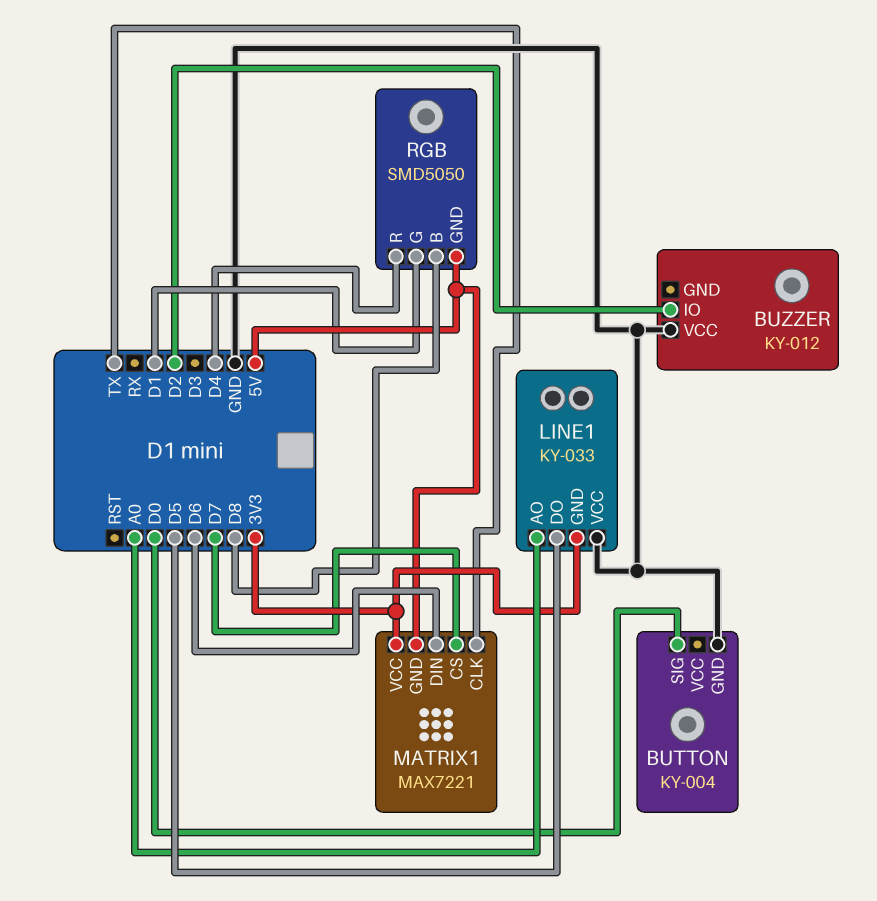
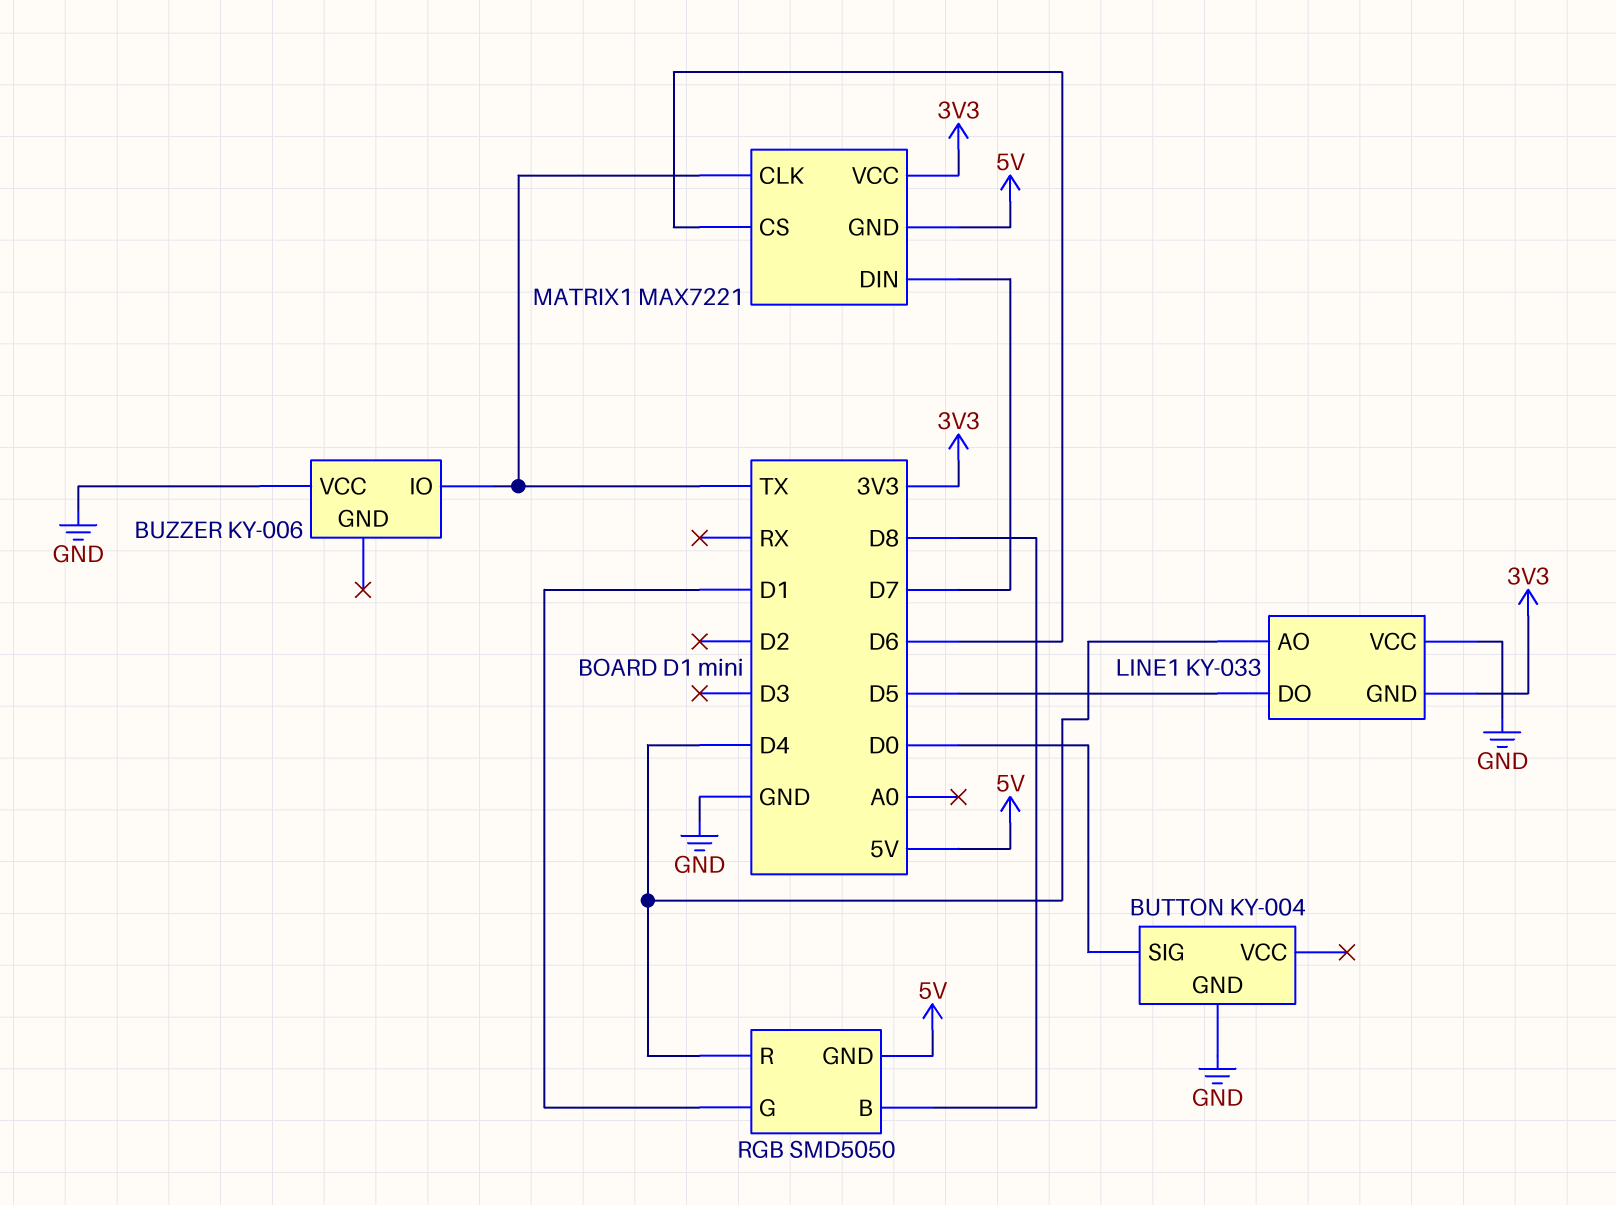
BUZZER: KY-012 -> KY-006
BUZZER pin IO: D2 -> TX
LINE1 pin AO: A0 -> D4
MATRIX1 pin CS: D7 -> D6
MATRIX1 pin DIN: D6 -> D7

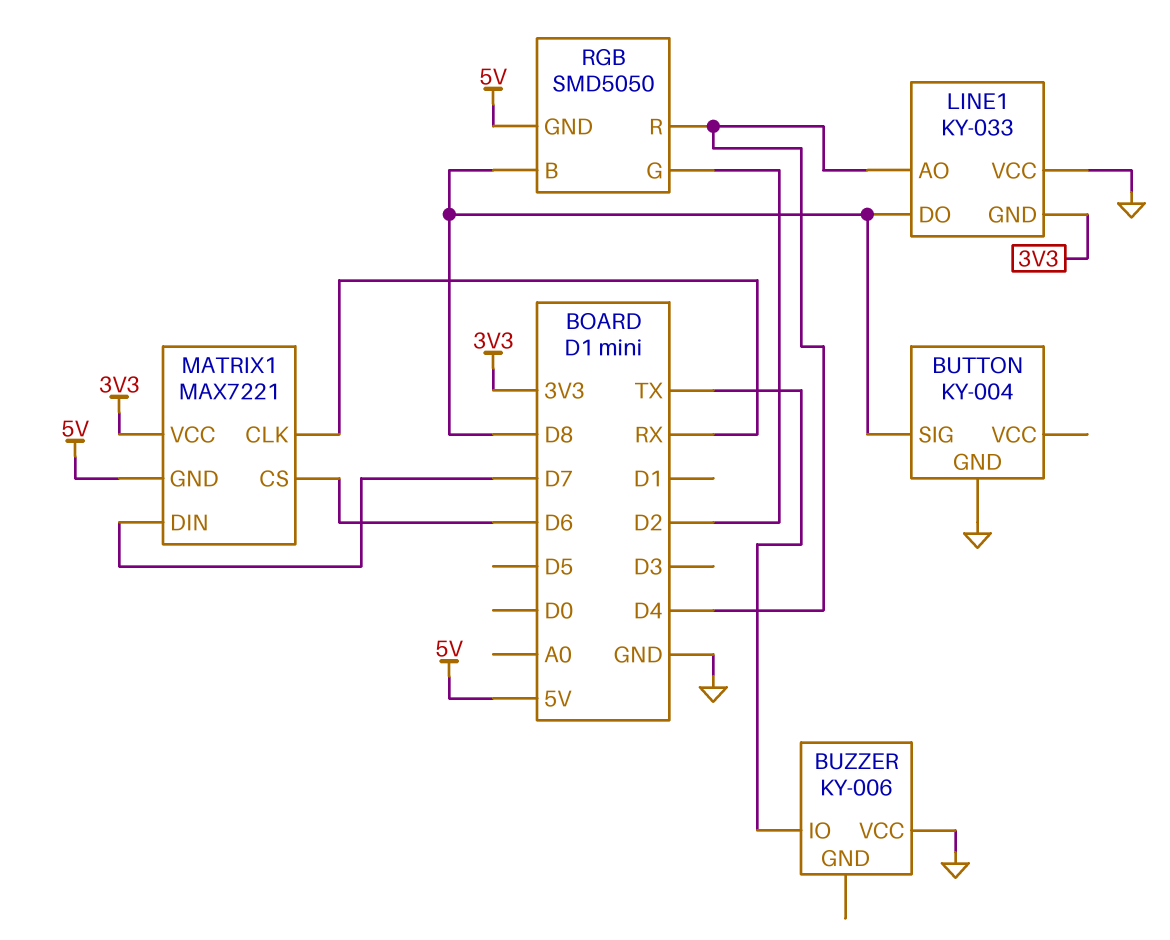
BUTTON pin SIG: D0 -> D8
LINE1 pin DO: D5 -> D8
MATRIX1 pin CLK: TX -> RX
RGB pin G: D1 -> D2

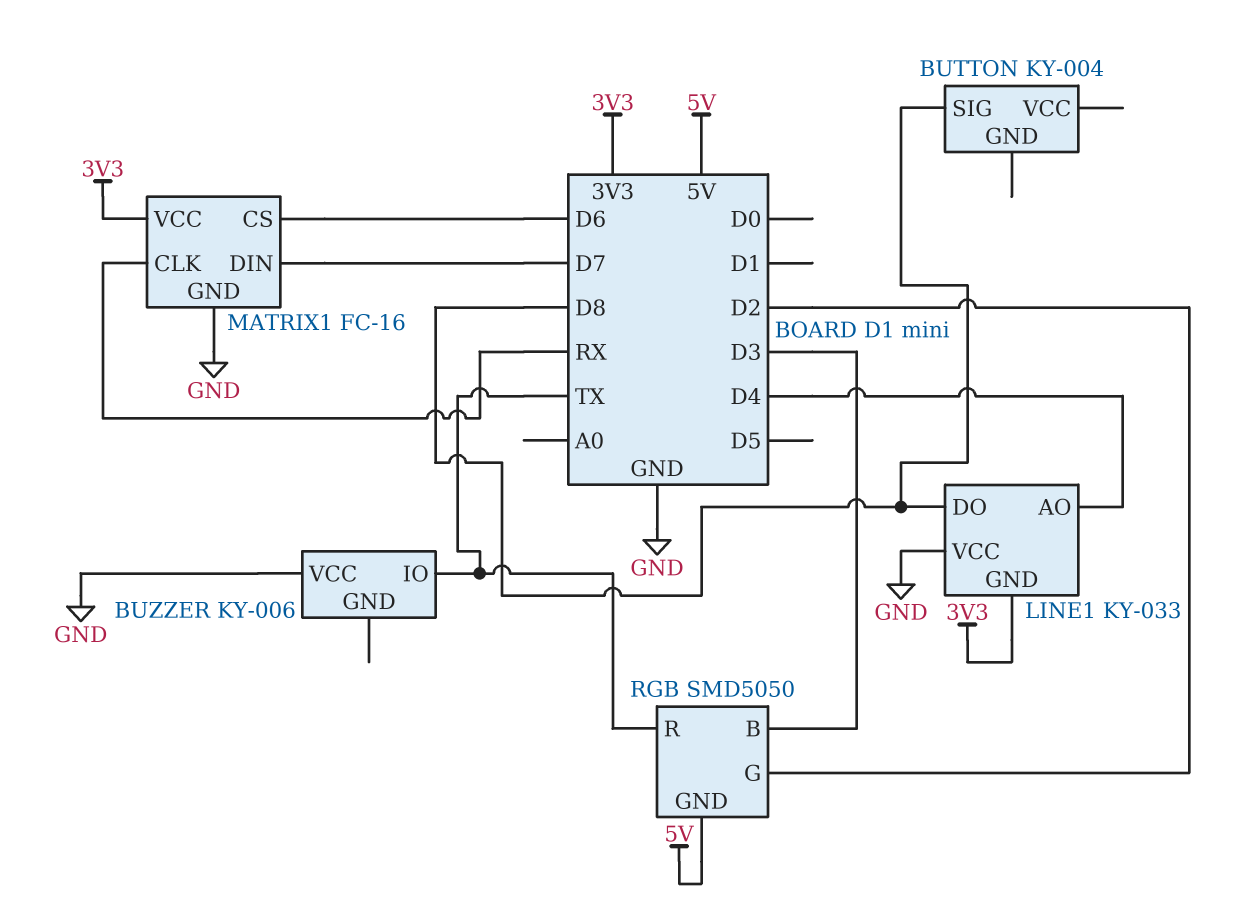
BUTTON pin GND: GND -> none
MATRIX1: MAX7221 -> FC-16
MATRIX1 pin GND: 5V -> GND
RGB pin B: D8 -> D3
RGB pin R: D4 -> TX

